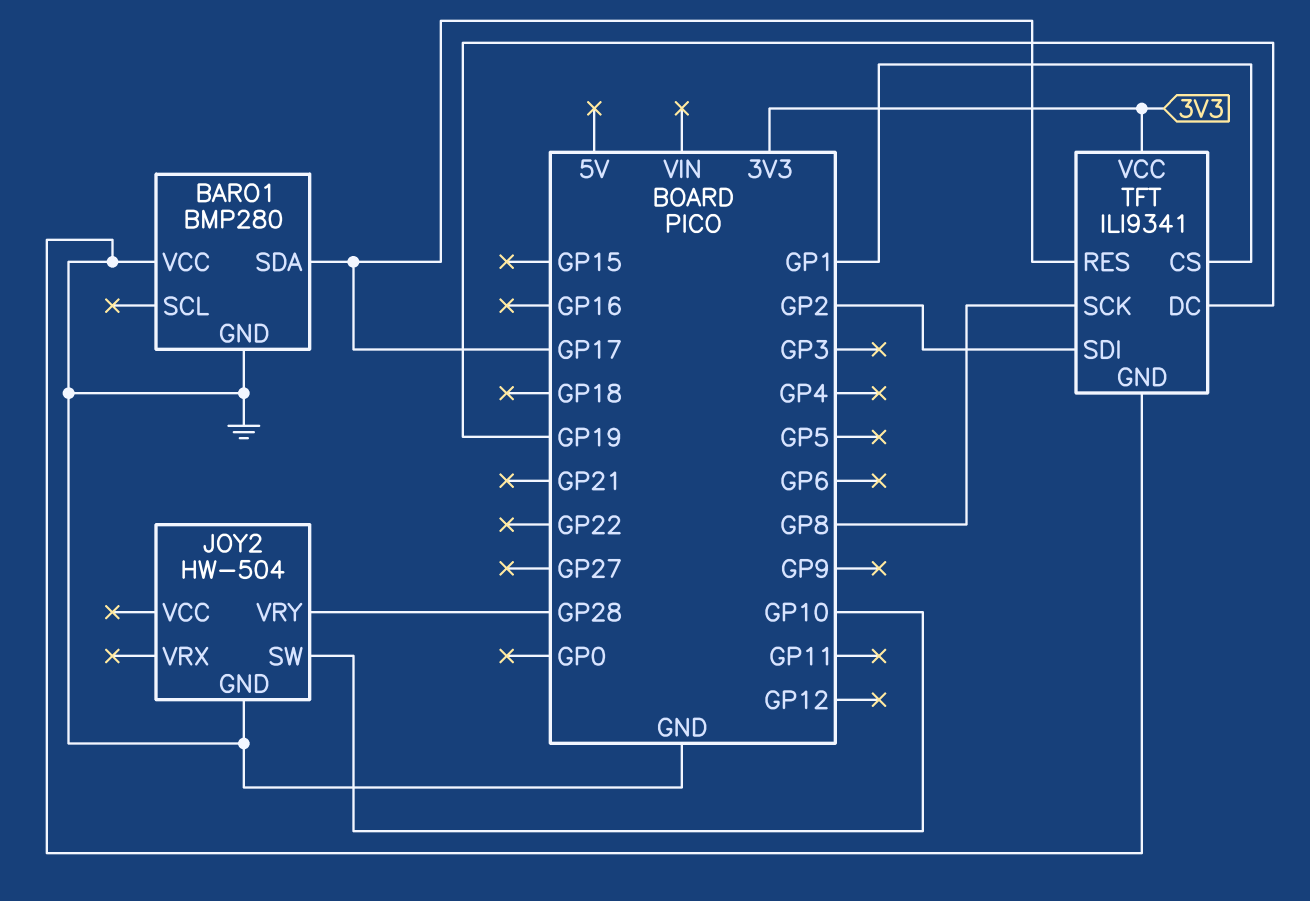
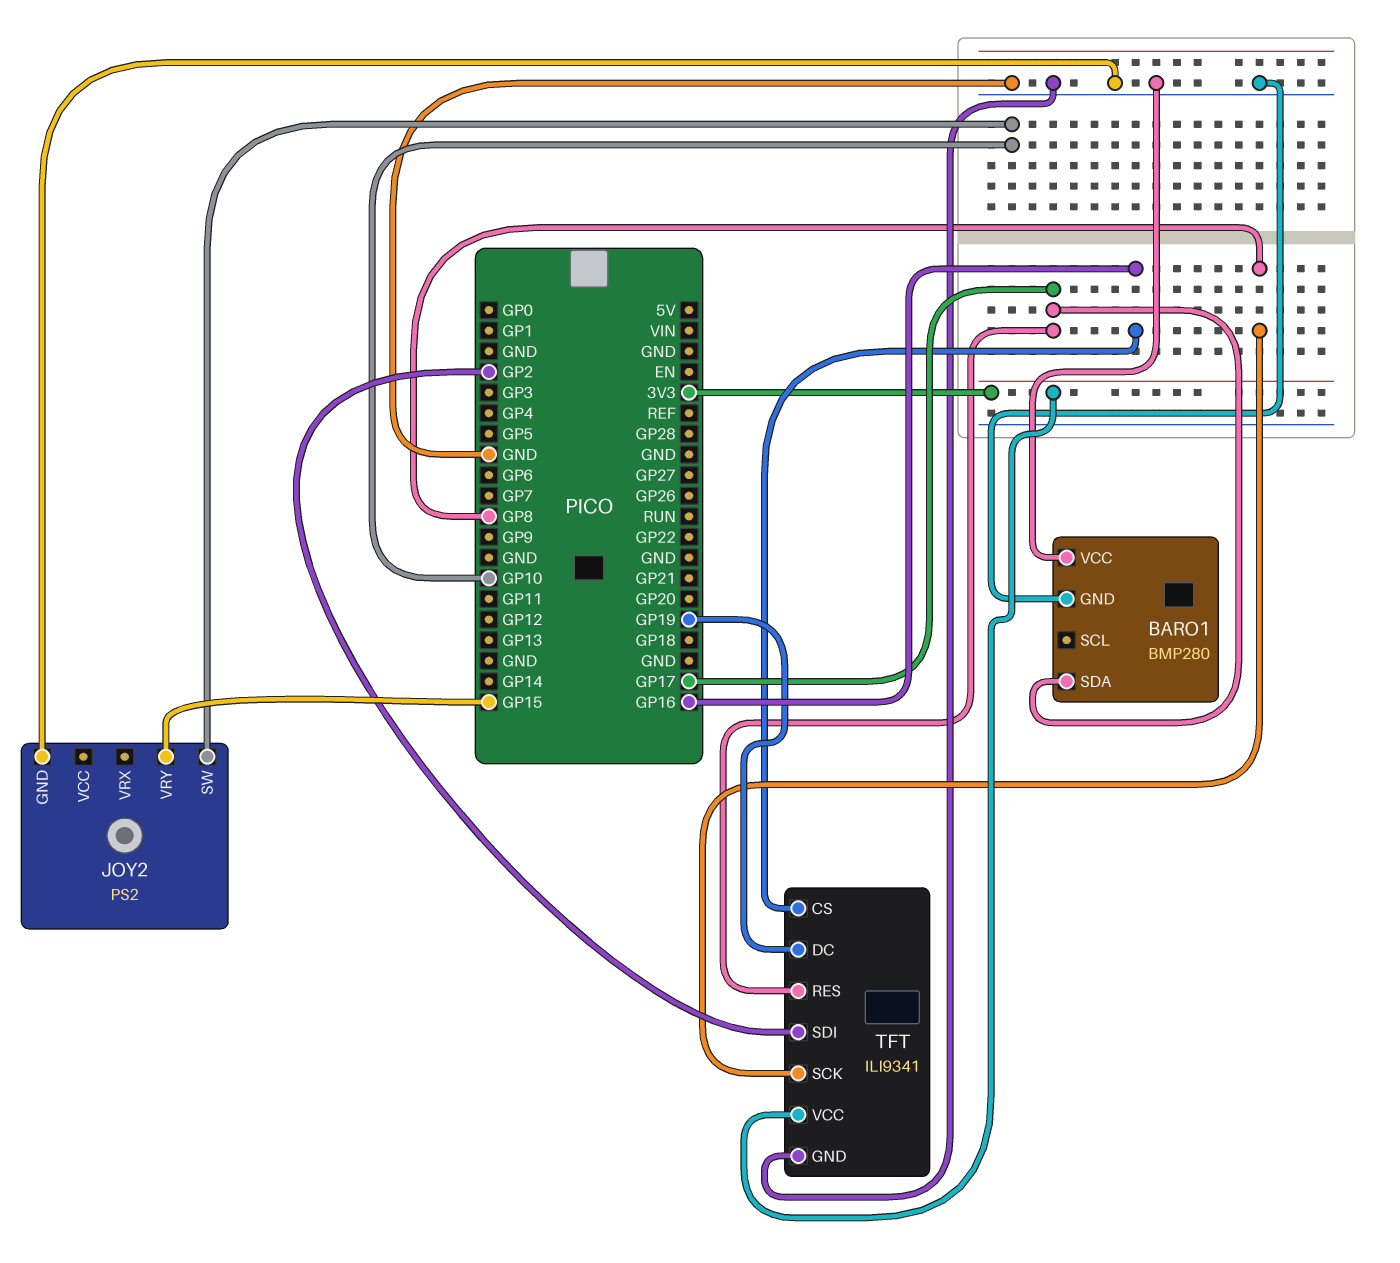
JOY2: HW-504 -> PS2
JOY2 pin VRY: GP28 -> GP15
TFT pin CS: GP1 -> GP16

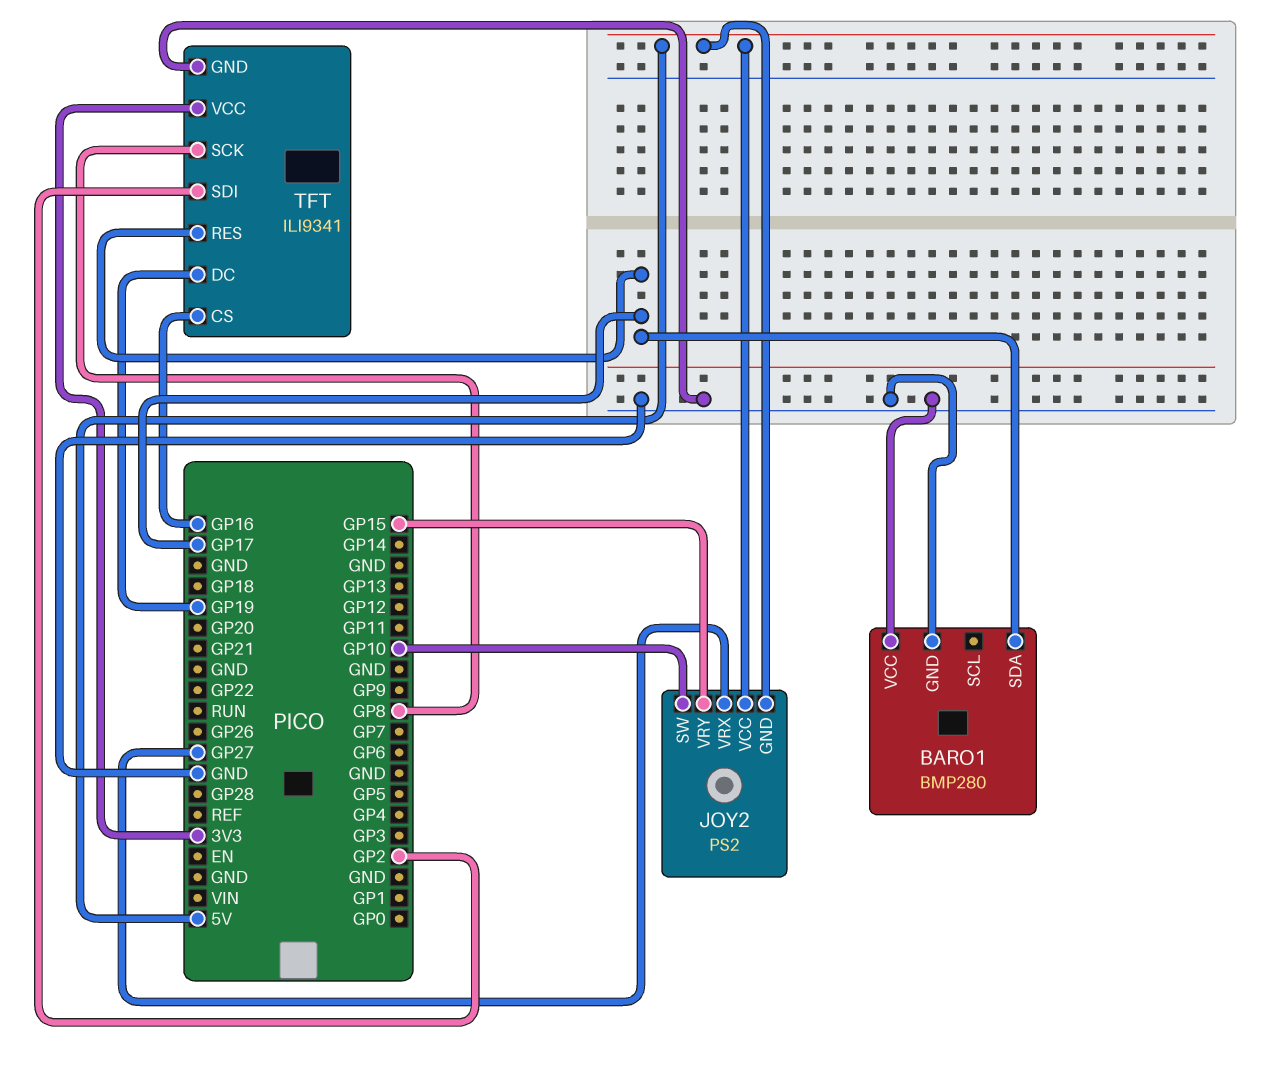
JOY2 pin GND: GND -> 5V
JOY2 pin VCC: none -> 5V
JOY2 pin VRX: none -> GP27

